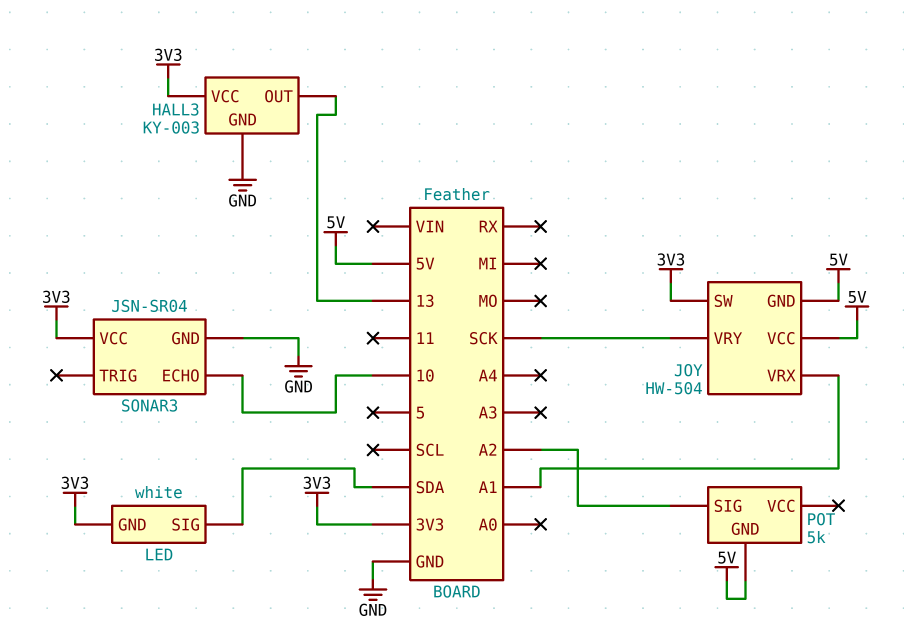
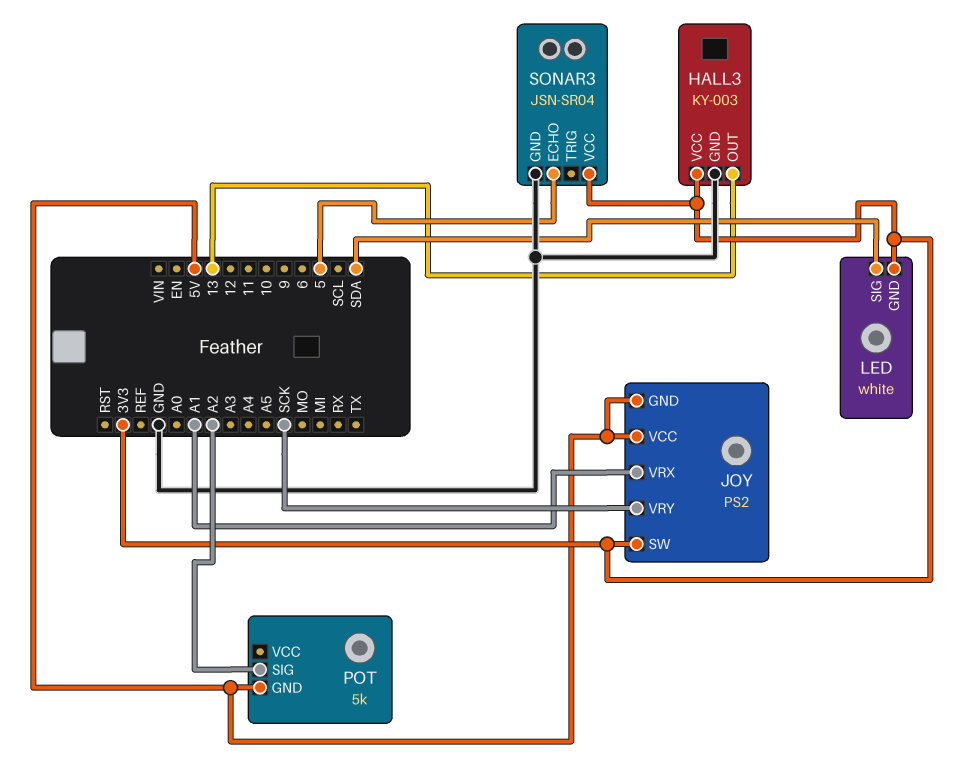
JOY: HW-504 -> PS2
SONAR3 pin ECHO: 10 -> 5

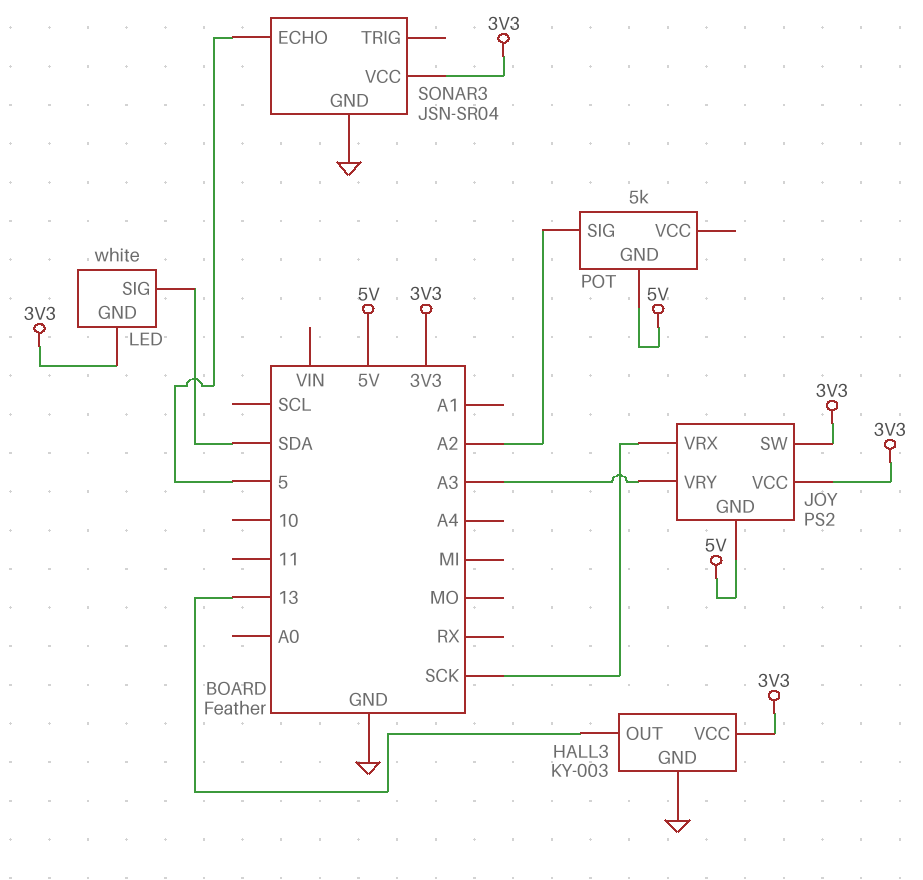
JOY pin VCC: 5V -> 3V3
JOY pin VRX: A1 -> SCK
JOY pin VRY: SCK -> A3

